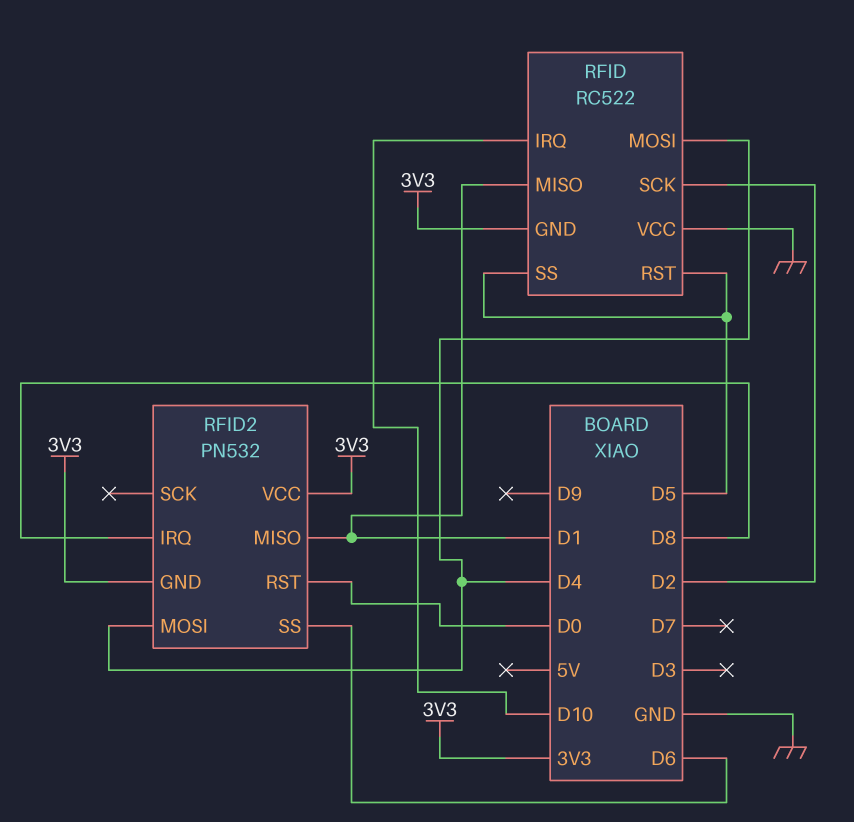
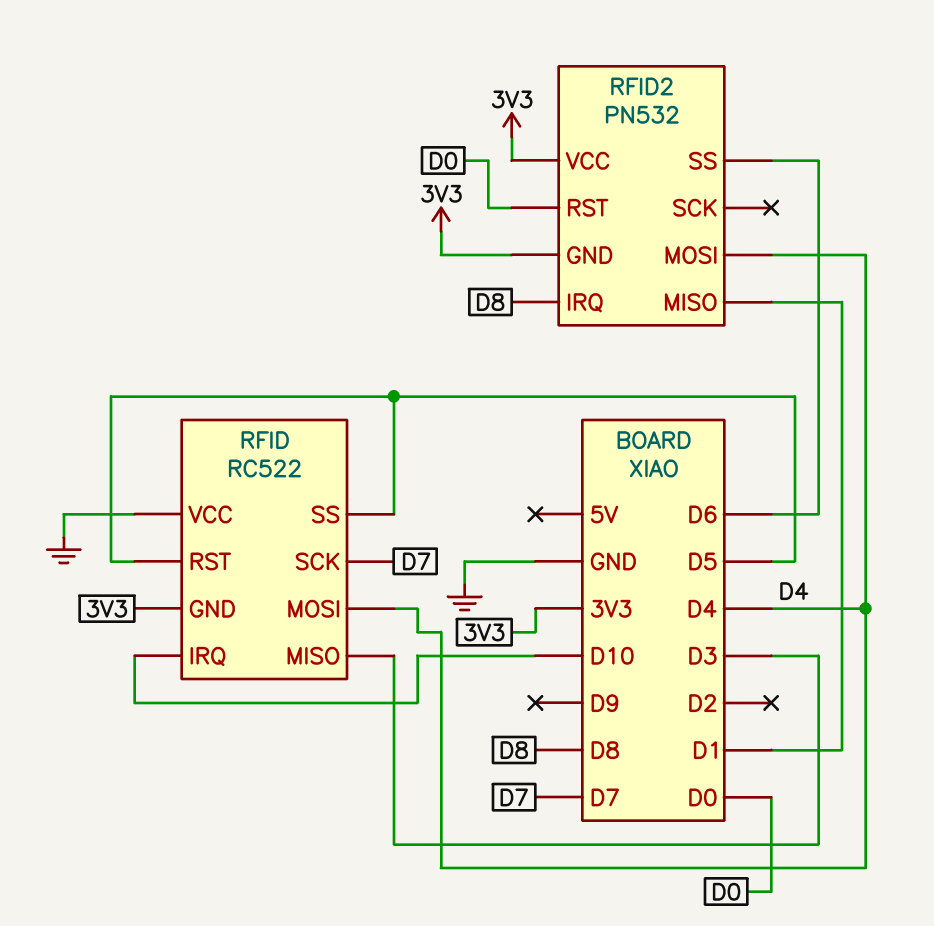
RFID pin MISO: D1 -> D3
RFID pin SCK: D2 -> D7

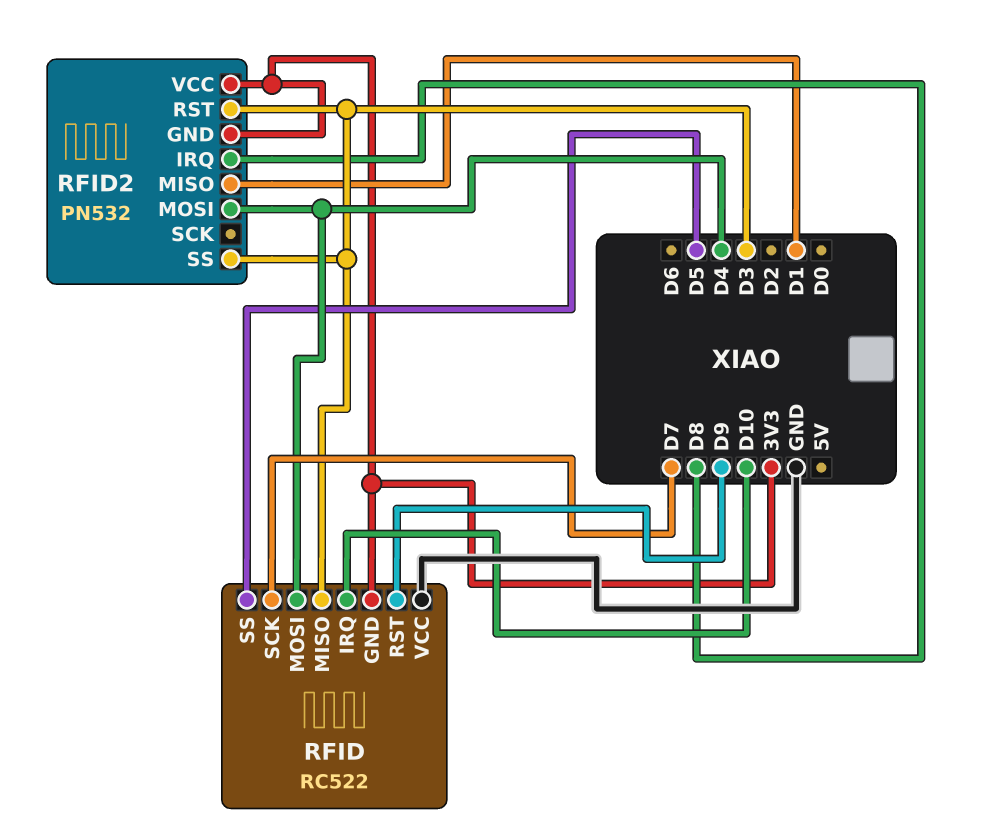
RFID pin RST: D5 -> D9
RFID2 pin RST: D0 -> D3
RFID2 pin SS: D6 -> D3

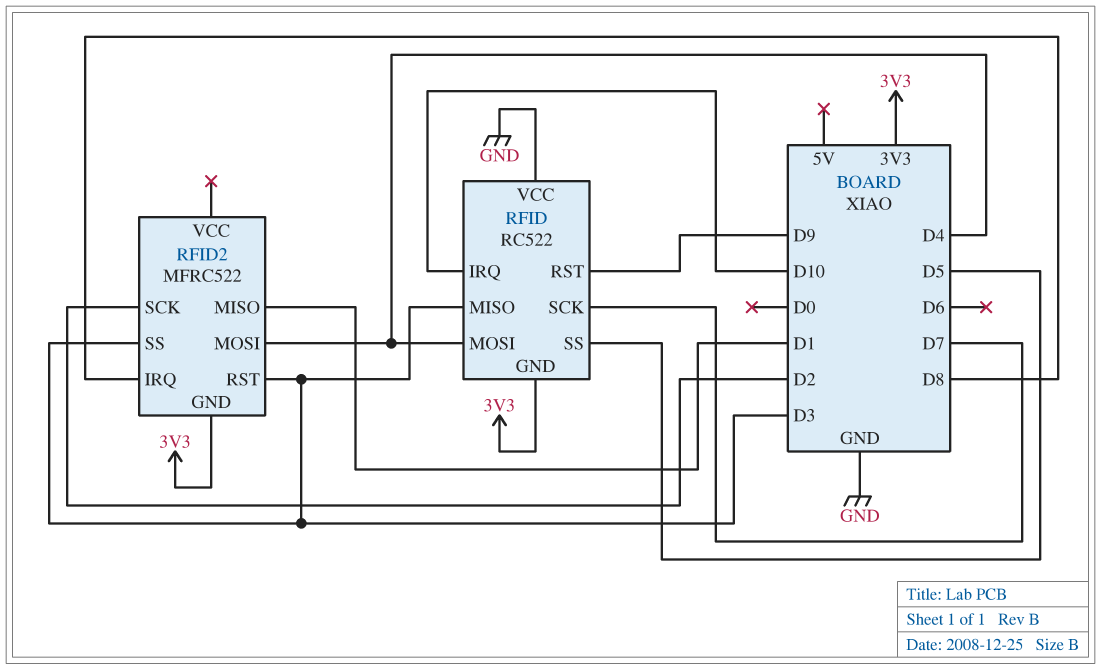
RFID2: PN532 -> MFRC522
RFID2 pin SCK: none -> D2
RFID2 pin VCC: 3V3 -> none

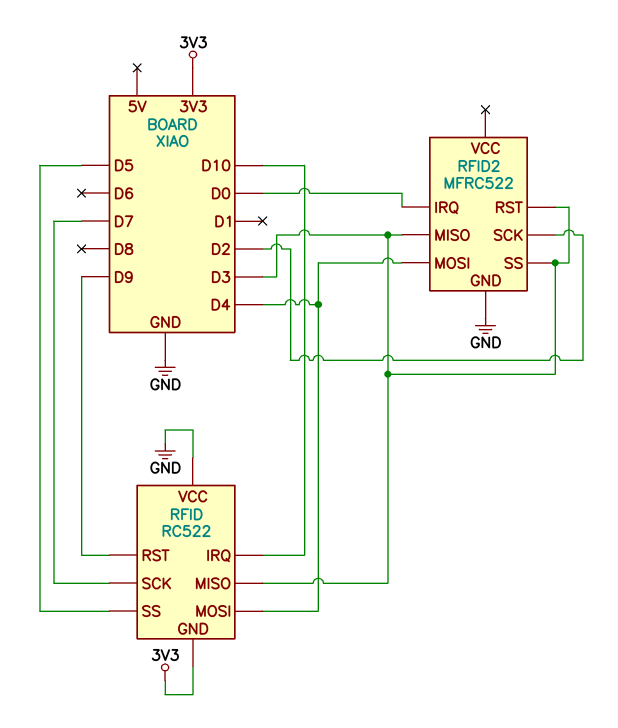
RFID2 pin GND: 3V3 -> GND
RFID2 pin IRQ: D8 -> D0
RFID2 pin MISO: D1 -> D3

